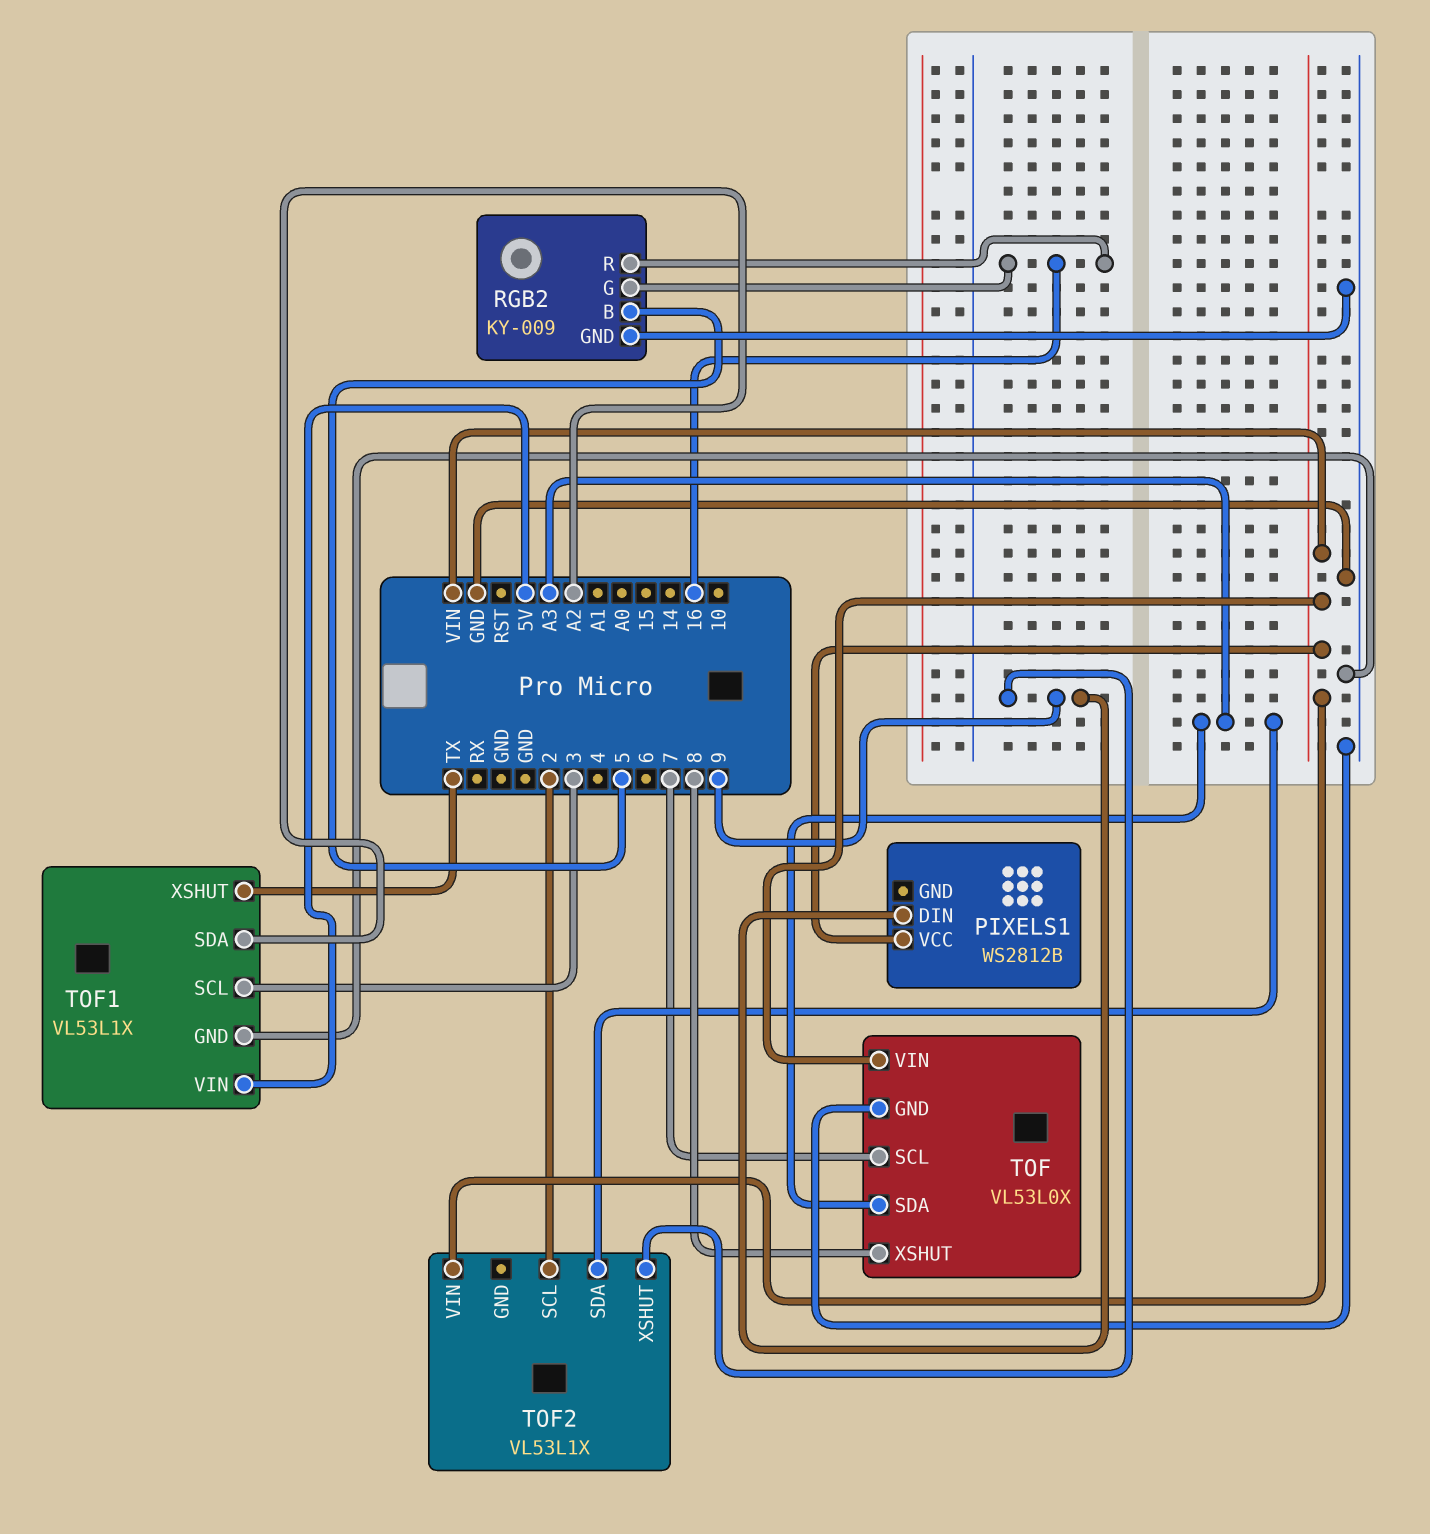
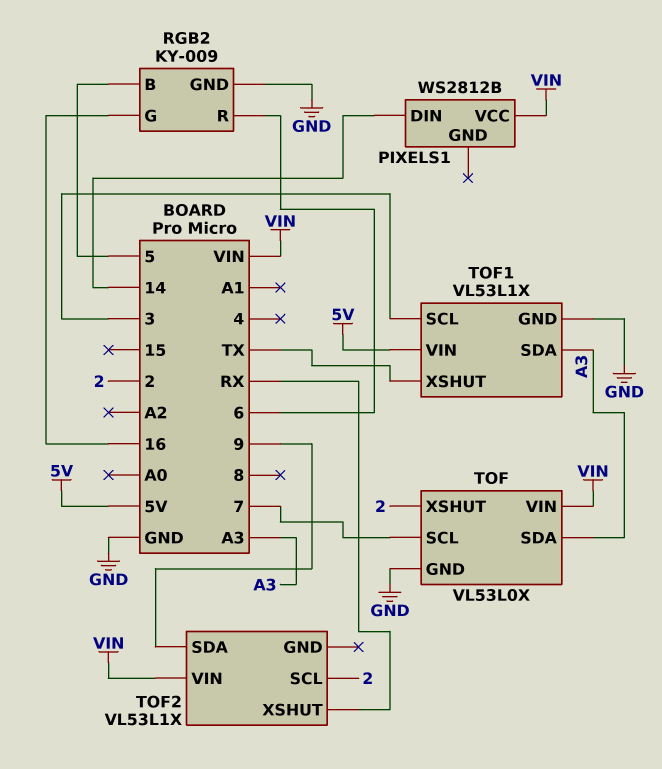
PIXELS1 pin DIN: 9 -> 14
RGB2 pin R: 16 -> 6
TOF pin XSHUT: 8 -> 2
TOF1 pin SDA: A2 -> A3
TOF2 pin SDA: A3 -> 9
TOF2 pin XSHUT: 9 -> RX

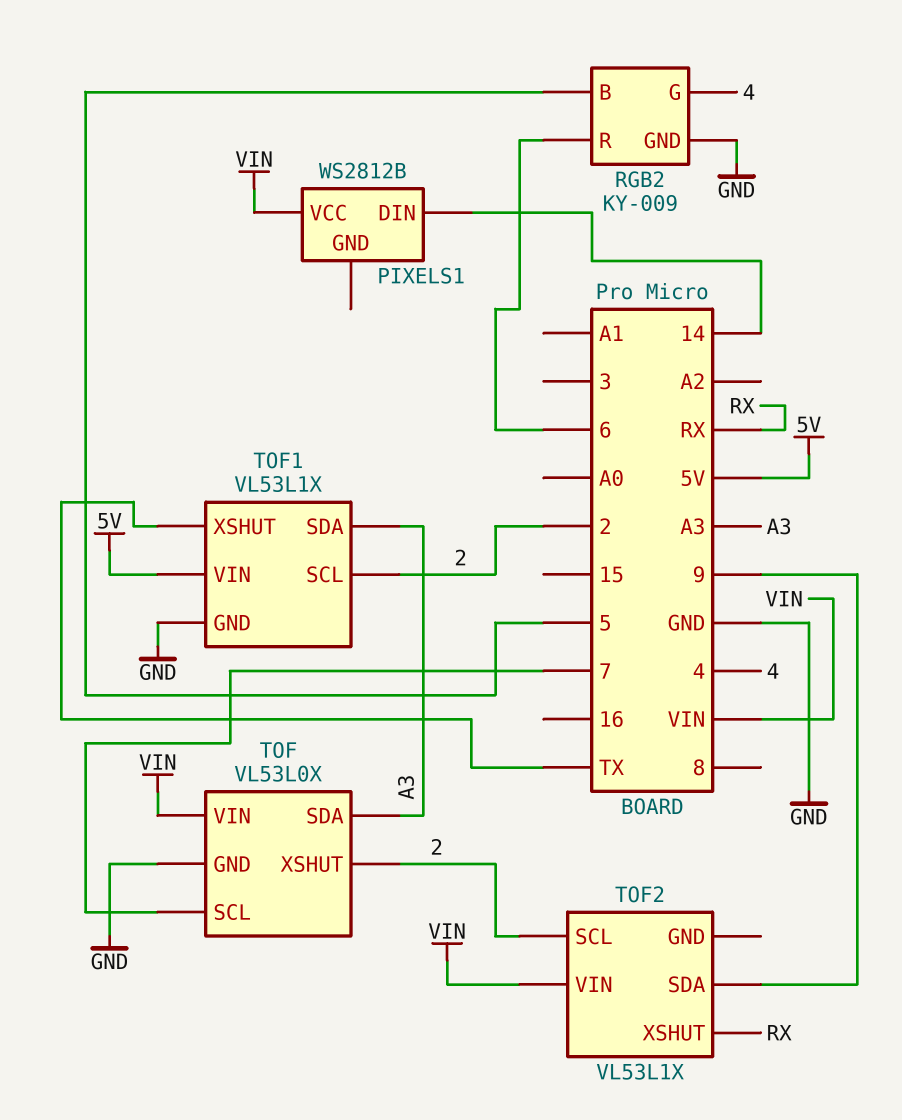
RGB2 pin G: 16 -> 4
TOF1 pin SCL: 3 -> 2

